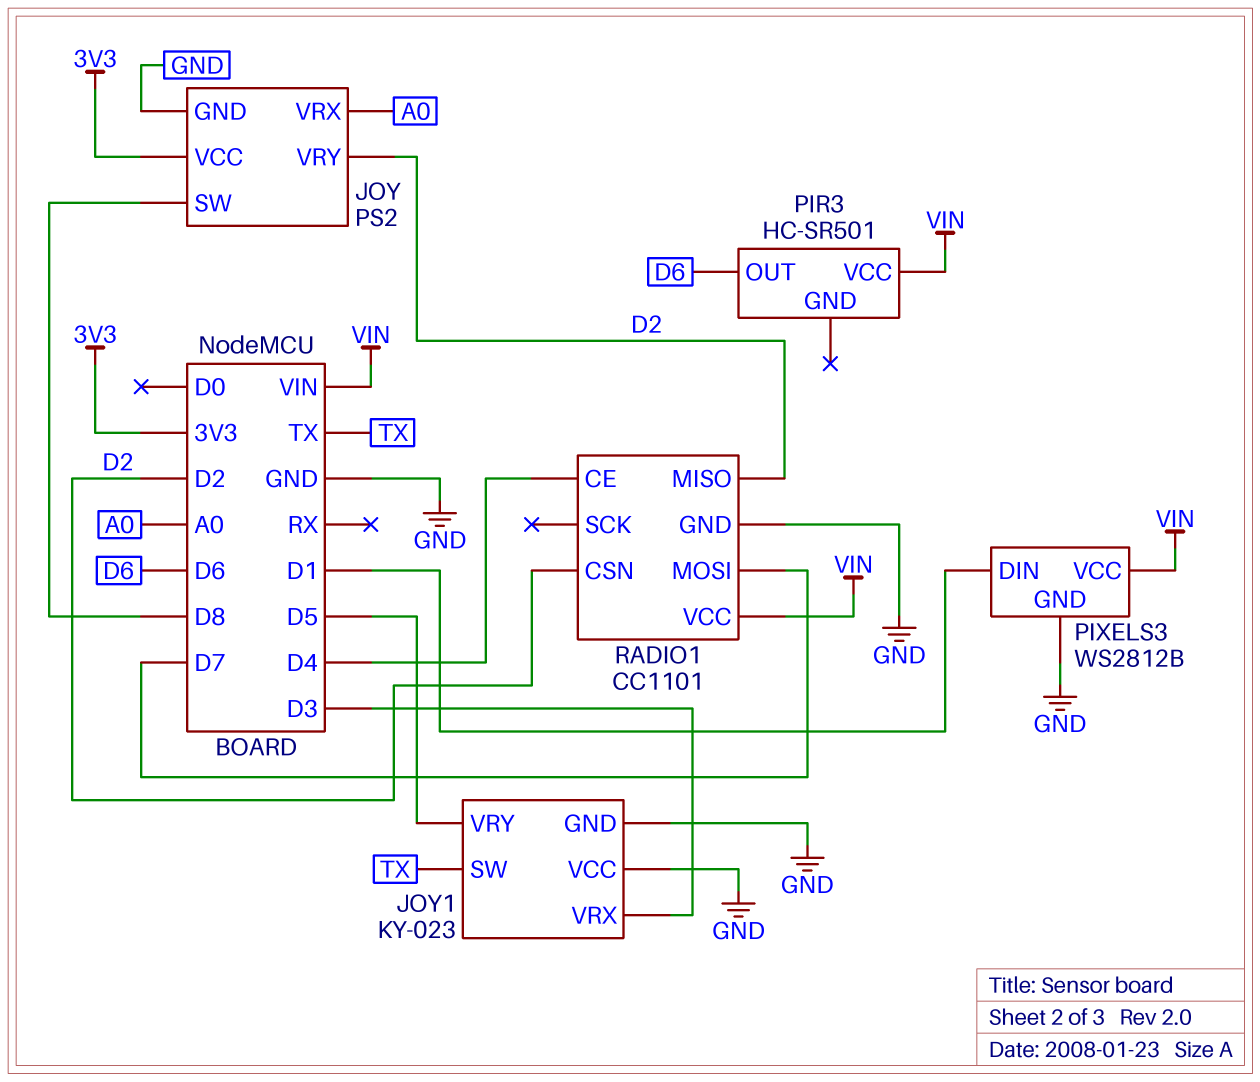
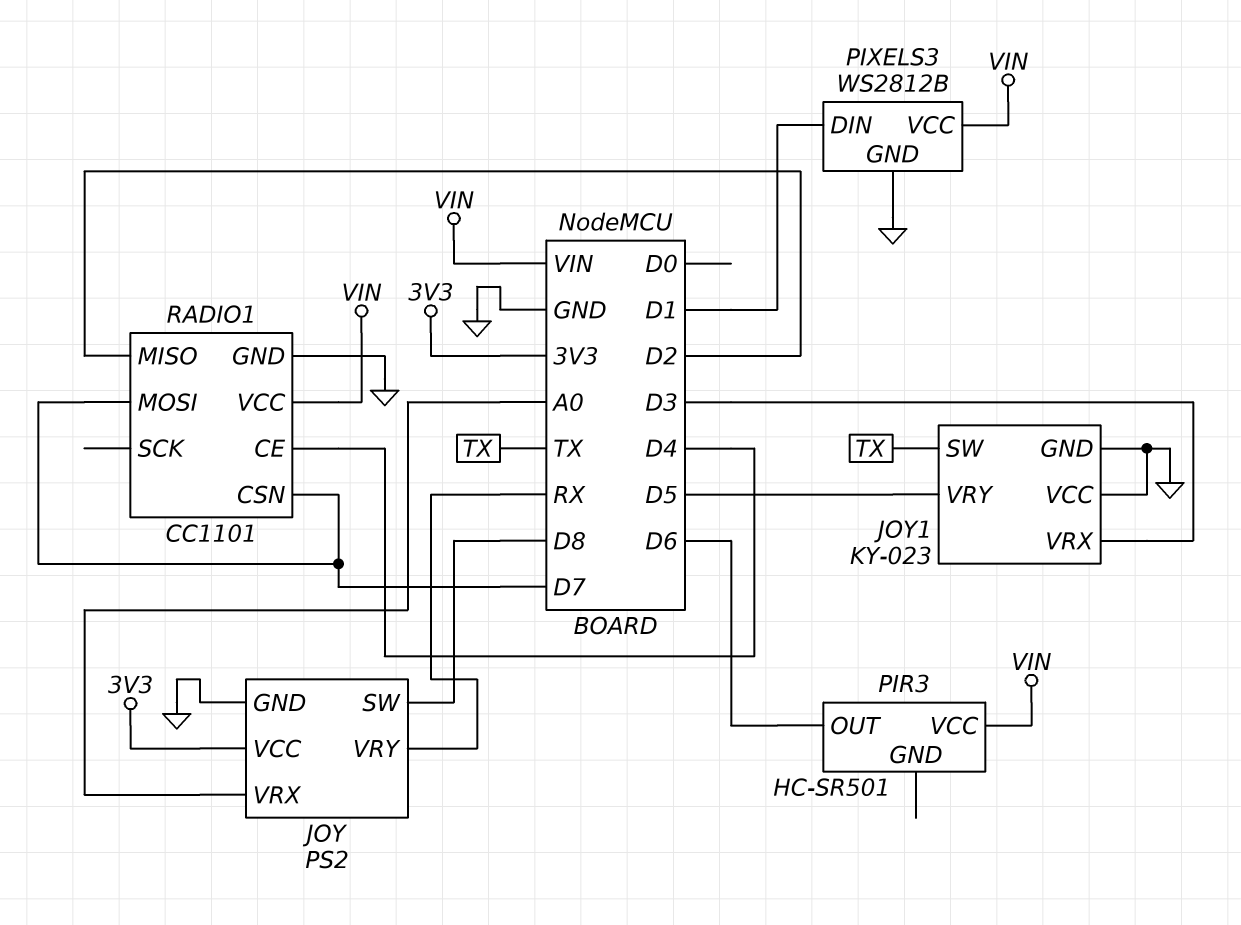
JOY pin VRY: D2 -> RX
RADIO1 pin CSN: D2 -> D7

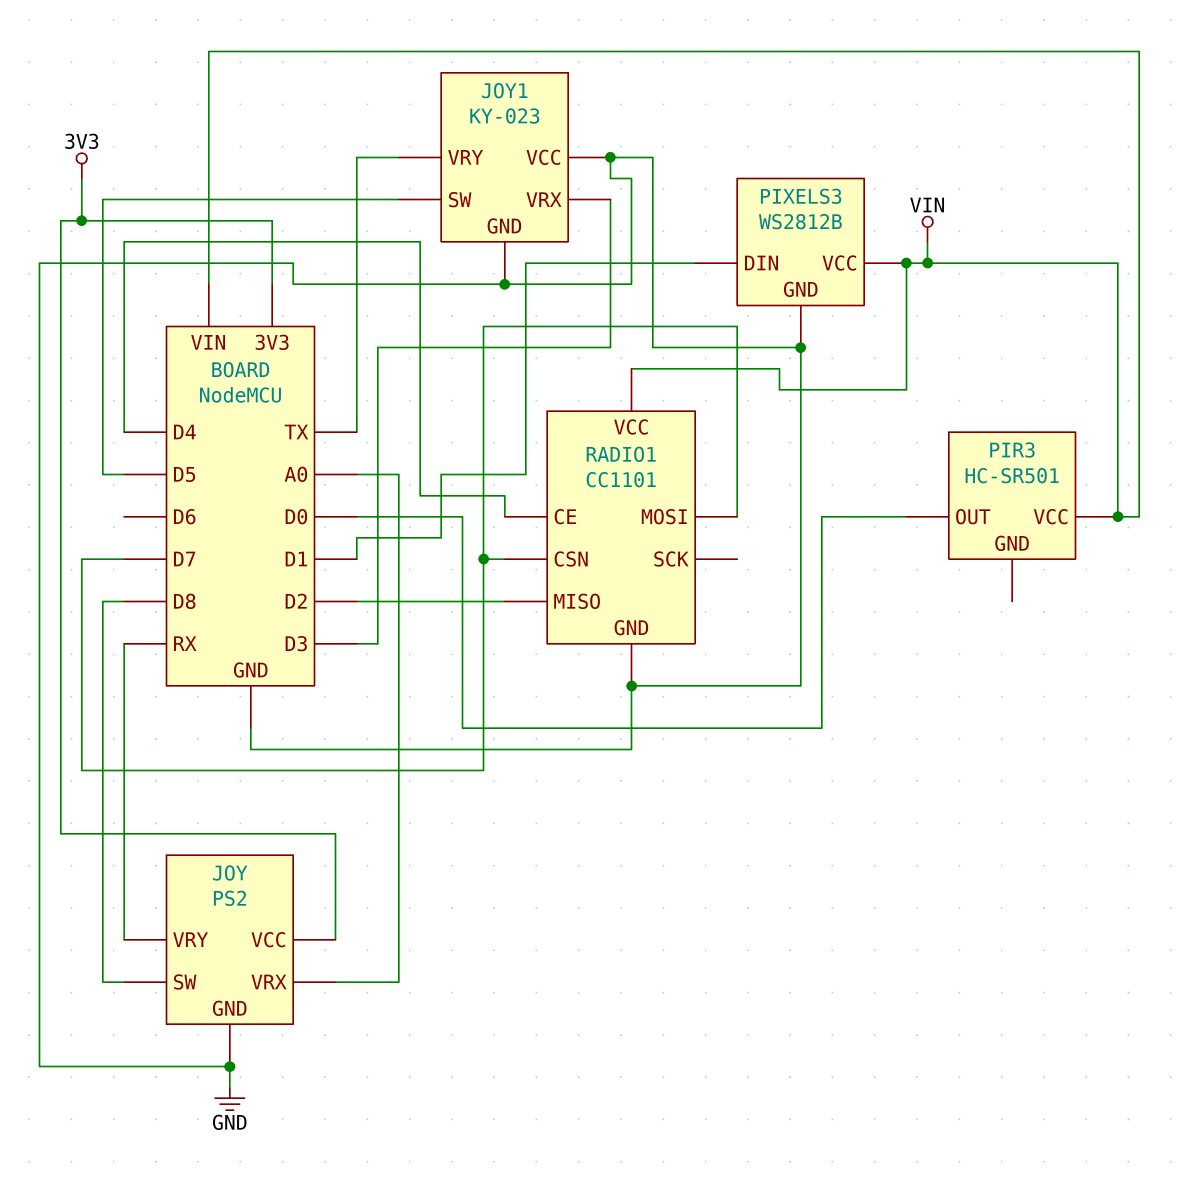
JOY1 pin SW: TX -> D5
JOY1 pin VRY: D5 -> TX
PIR3 pin OUT: D6 -> D0

